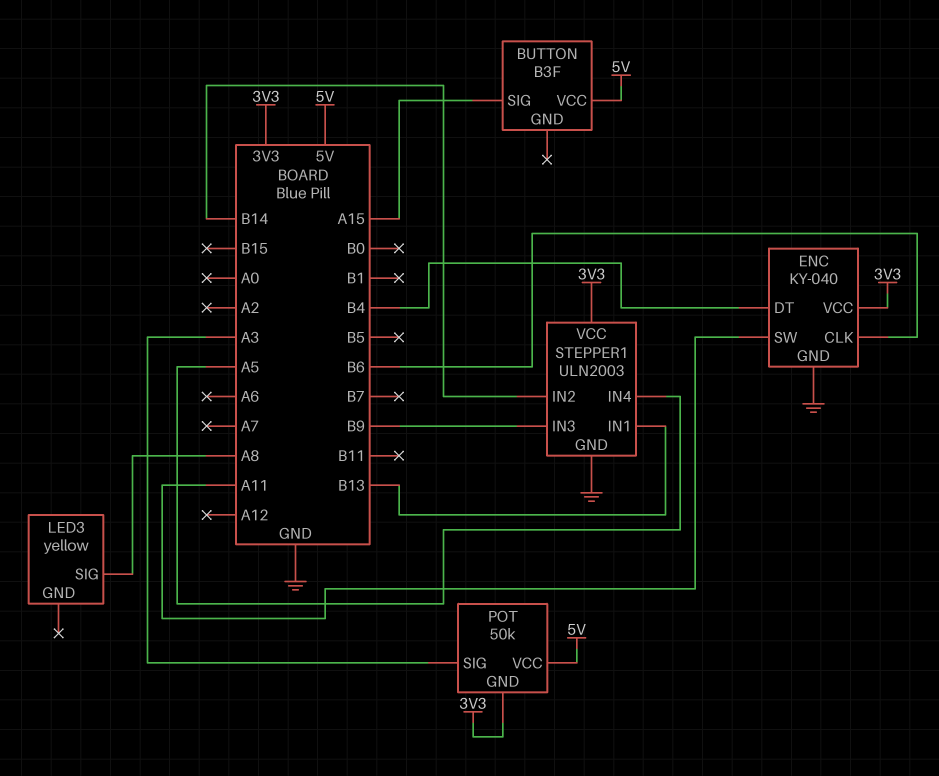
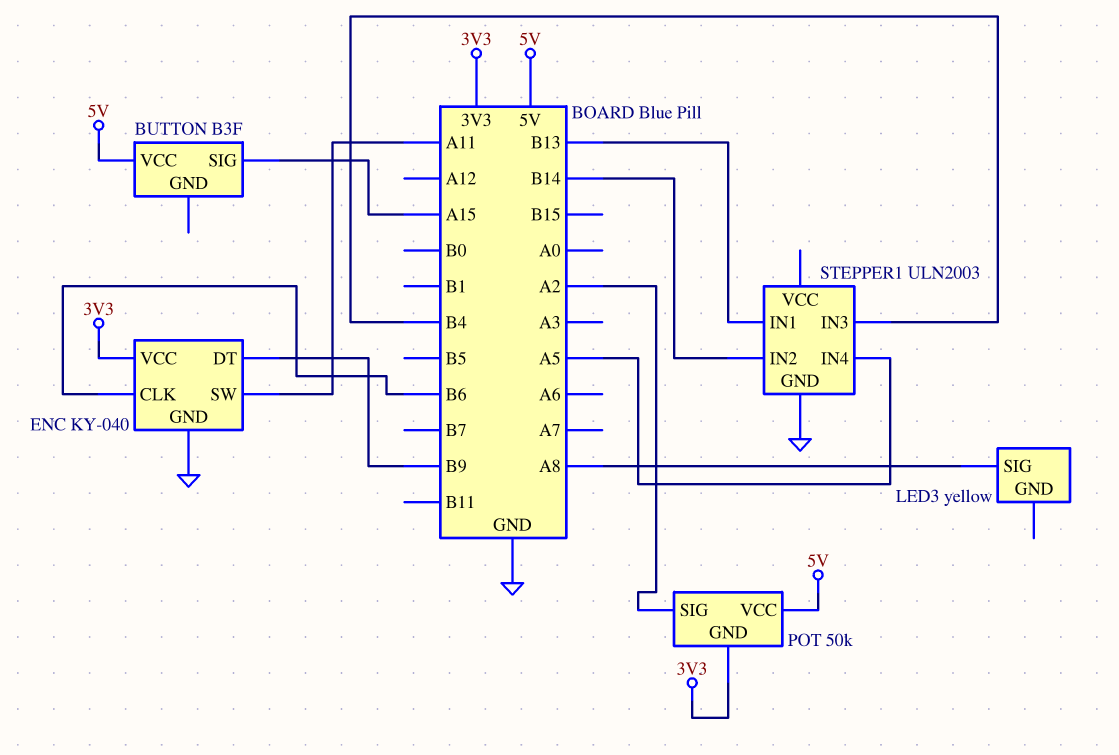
ENC pin DT: B4 -> B9
POT pin SIG: A3 -> A2
STEPPER1 pin IN3: B9 -> B4
STEPPER1 pin VCC: 3V3 -> none

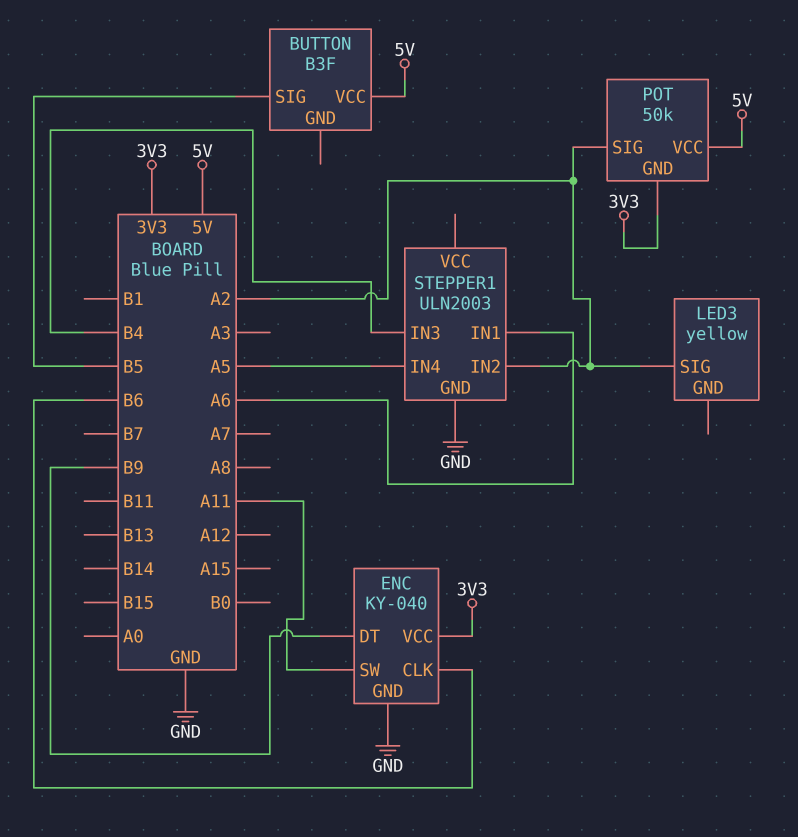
BUTTON pin SIG: A15 -> B5
LED3 pin SIG: A8 -> A2
STEPPER1 pin IN1: B13 -> A6
STEPPER1 pin IN2: B14 -> A2

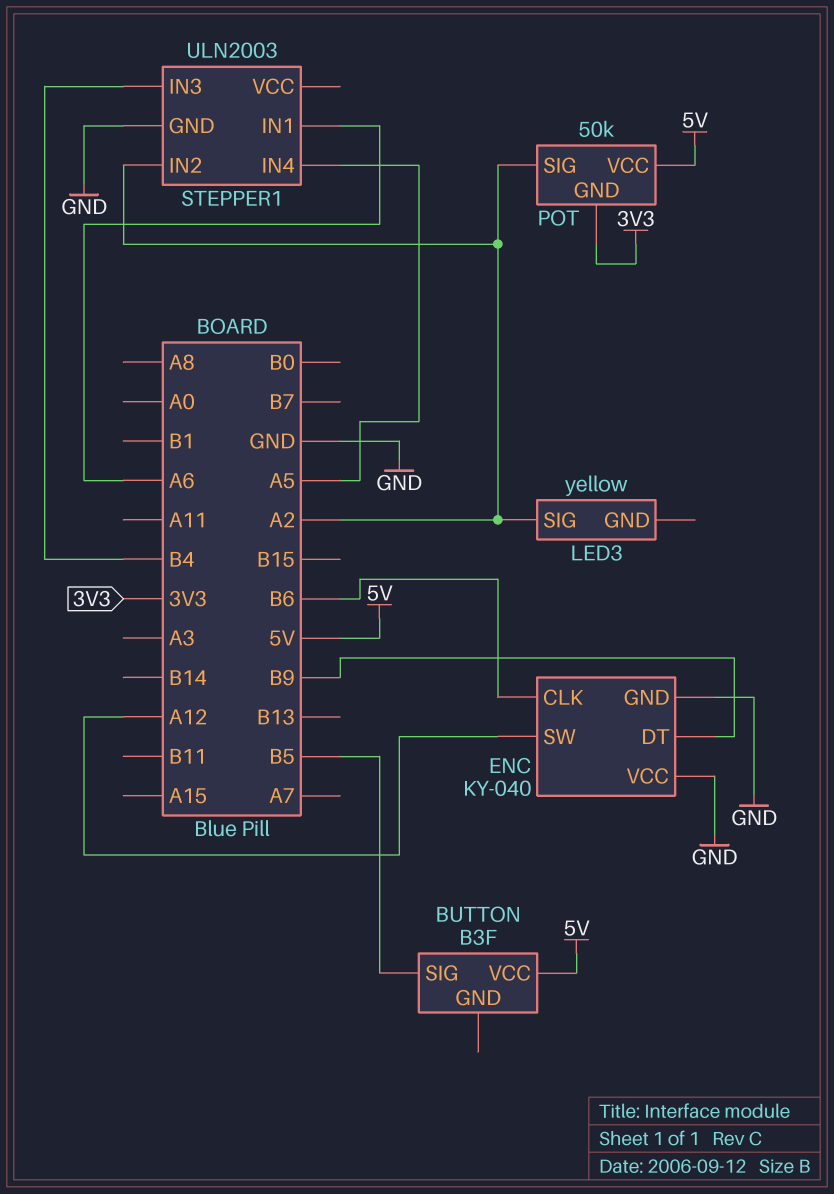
ENC pin SW: A11 -> A12
ENC pin VCC: 3V3 -> GND

